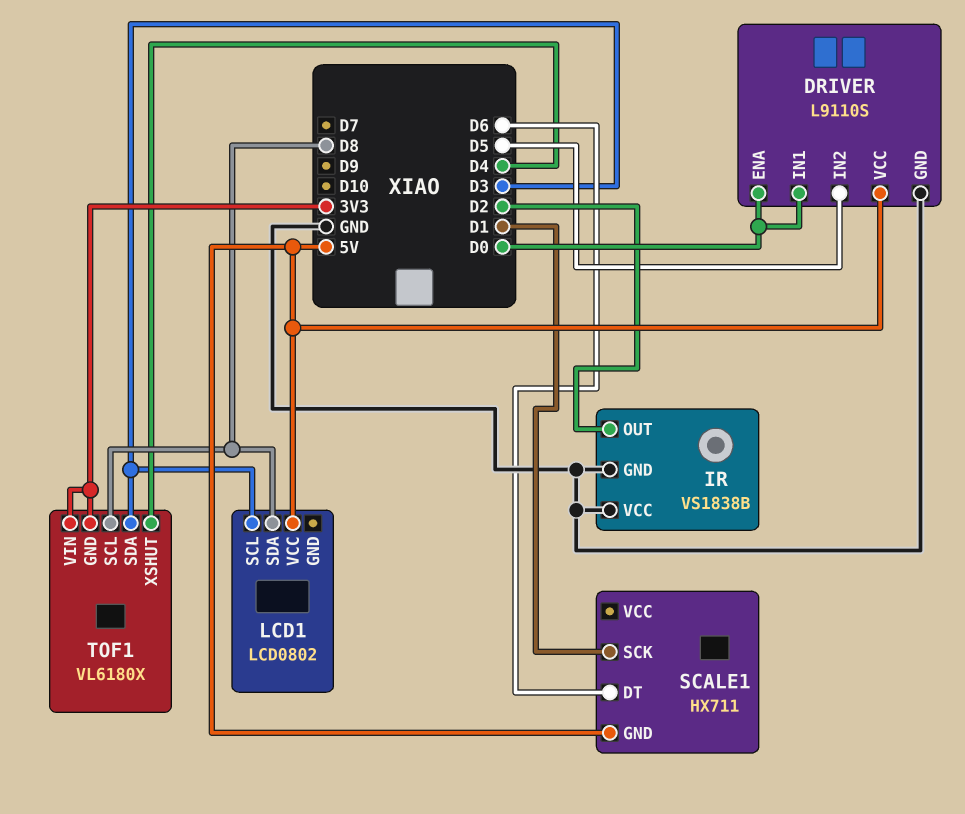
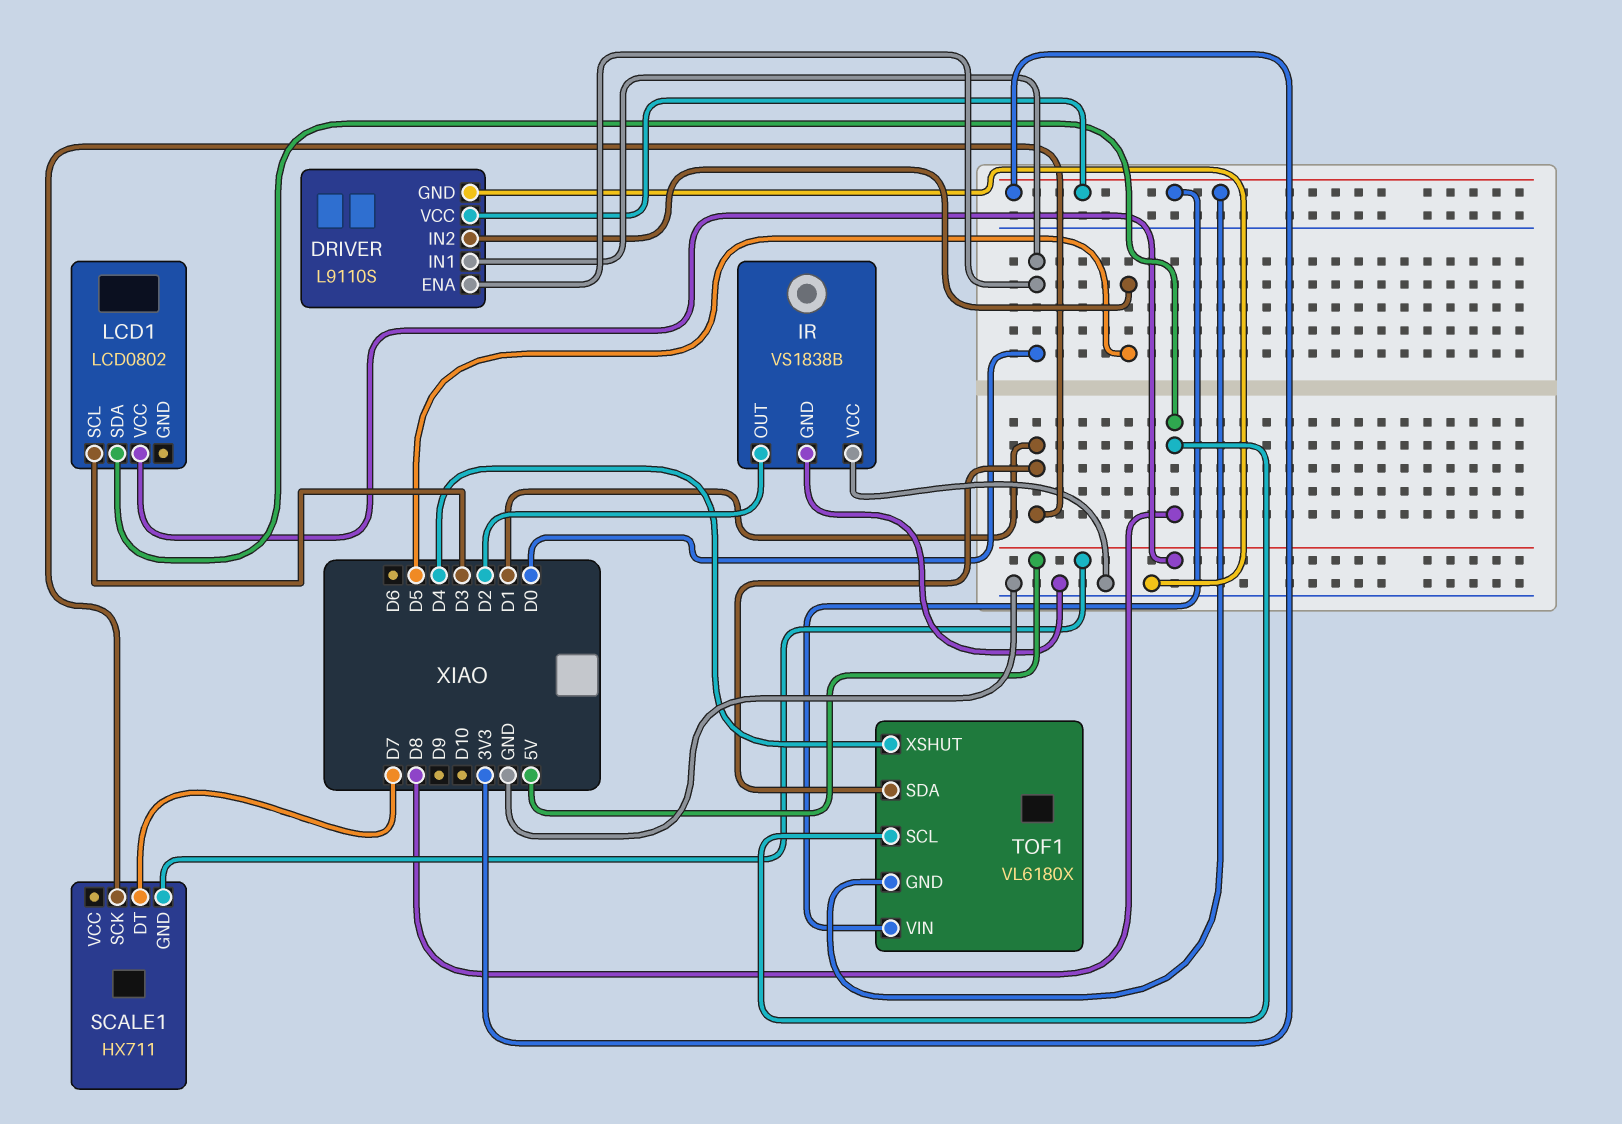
DRIVER pin VCC: 5V -> 3V3
SCALE1 pin DT: D6 -> D7
TOF1 pin SDA: D3 -> D1

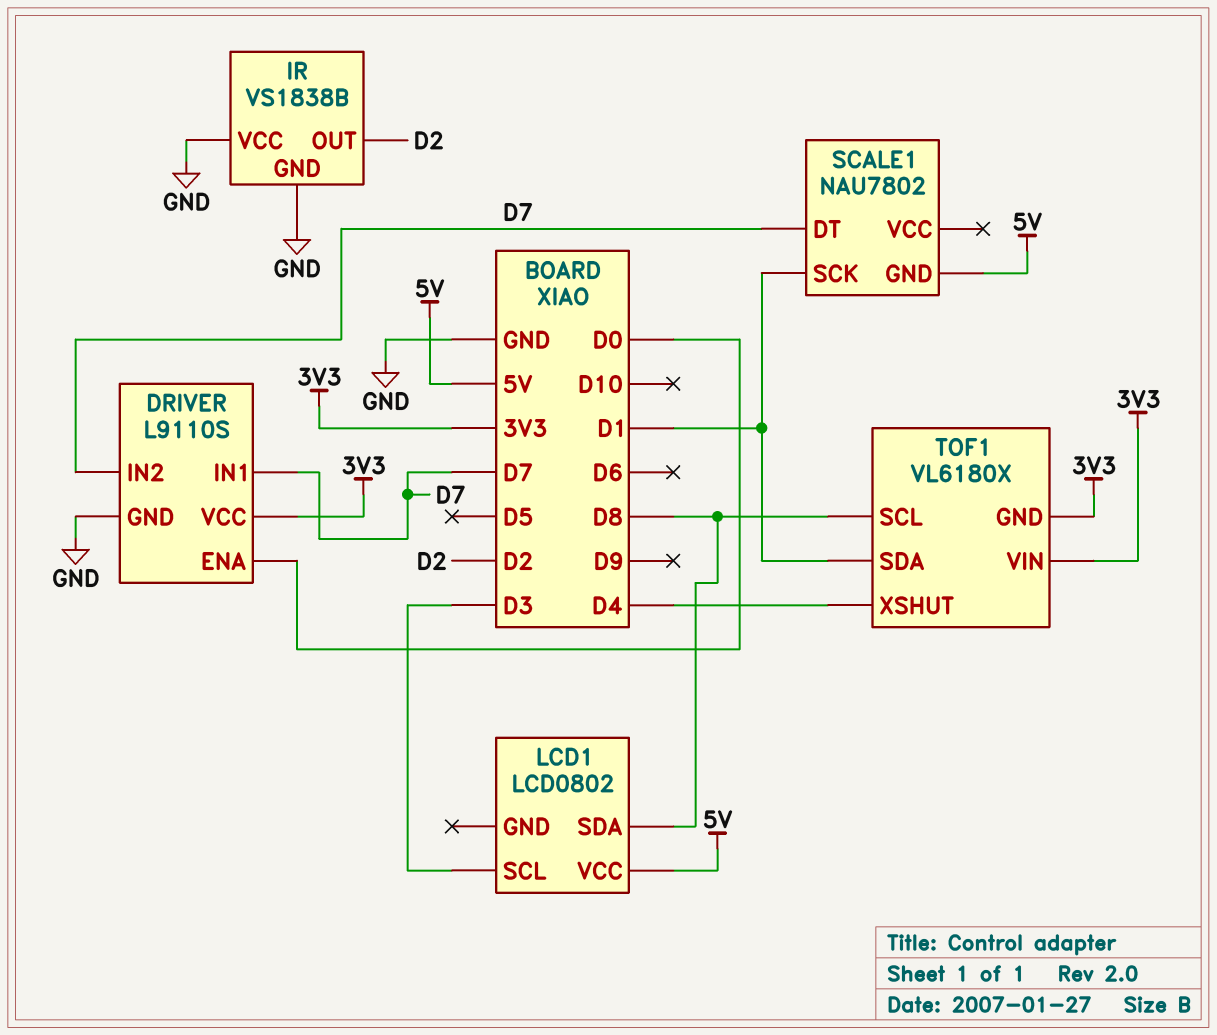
DRIVER pin IN1: D0 -> D7
DRIVER pin IN2: D5 -> D7
SCALE1: HX711 -> NAU7802

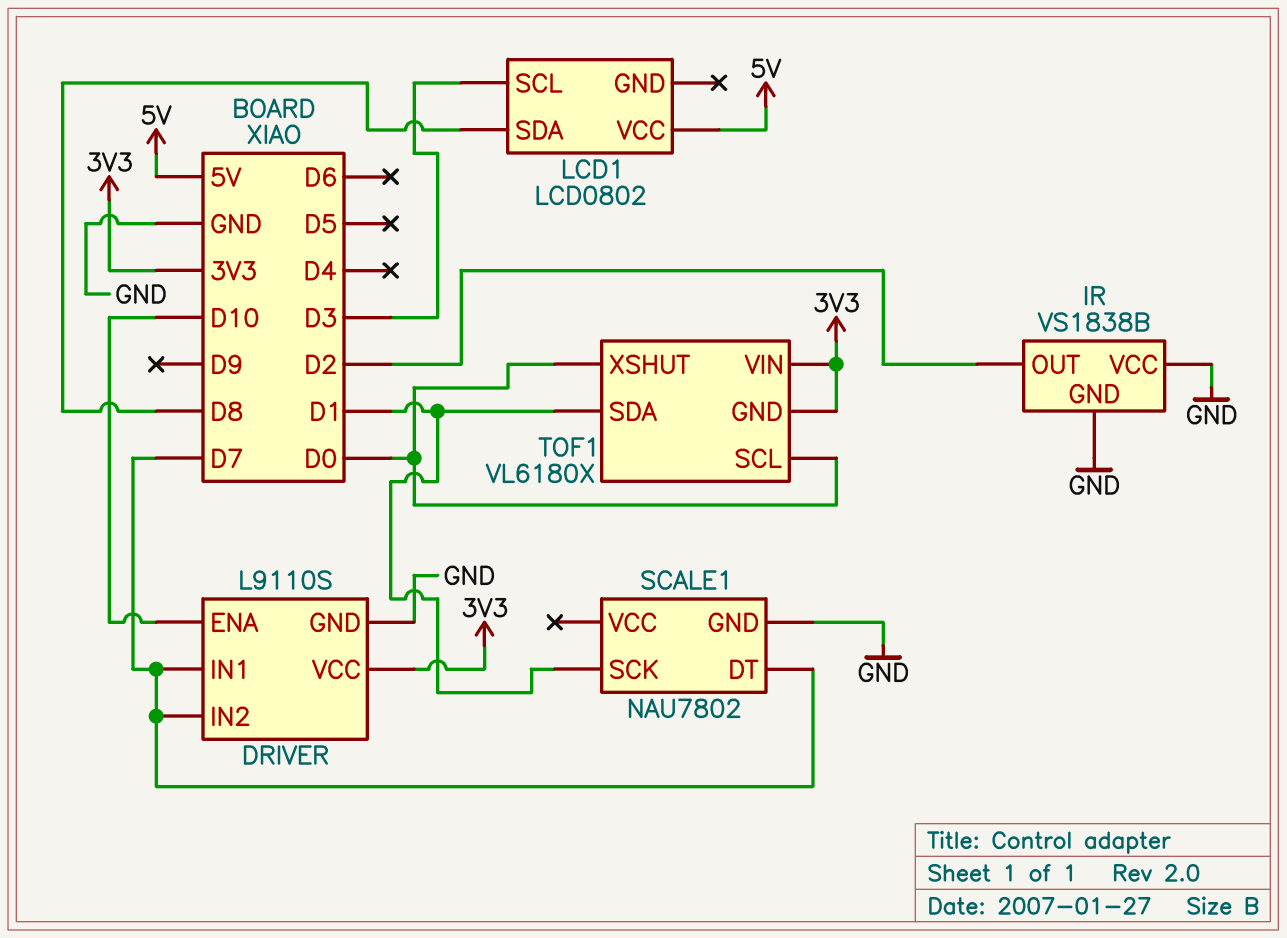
DRIVER pin ENA: D0 -> D10
SCALE1 pin GND: 5V -> GND
TOF1 pin SCL: D8 -> D0
TOF1 pin XSHUT: D4 -> D0

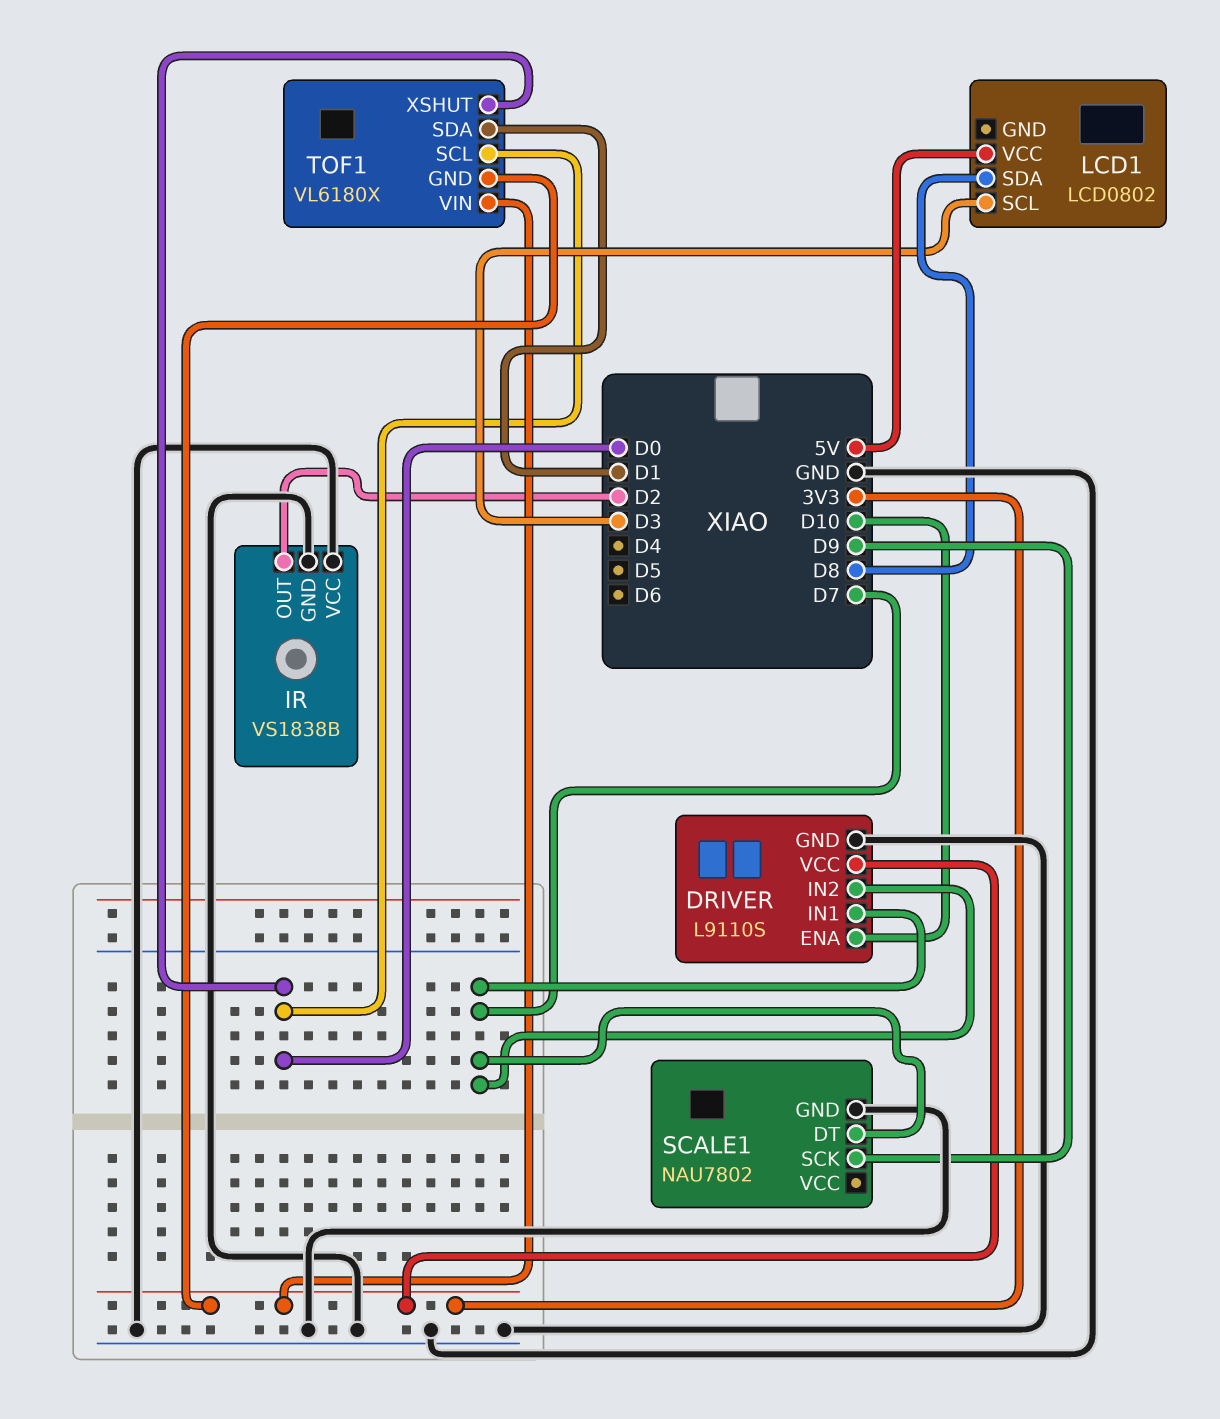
SCALE1 pin SCK: D1 -> D9

